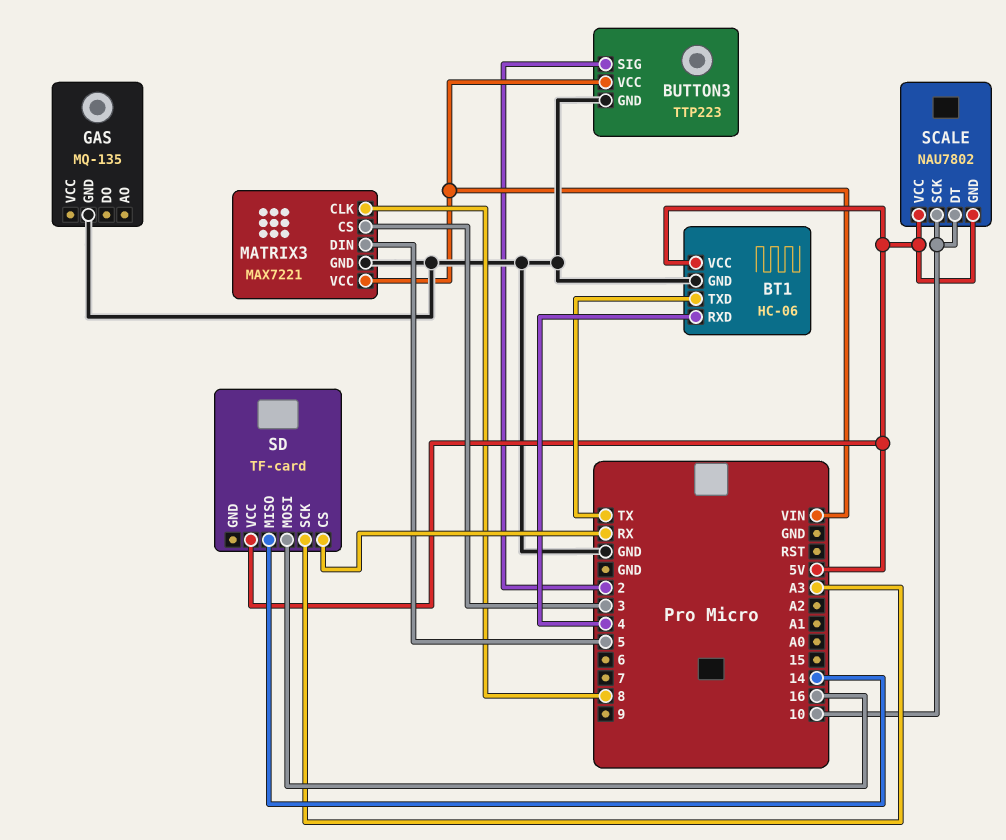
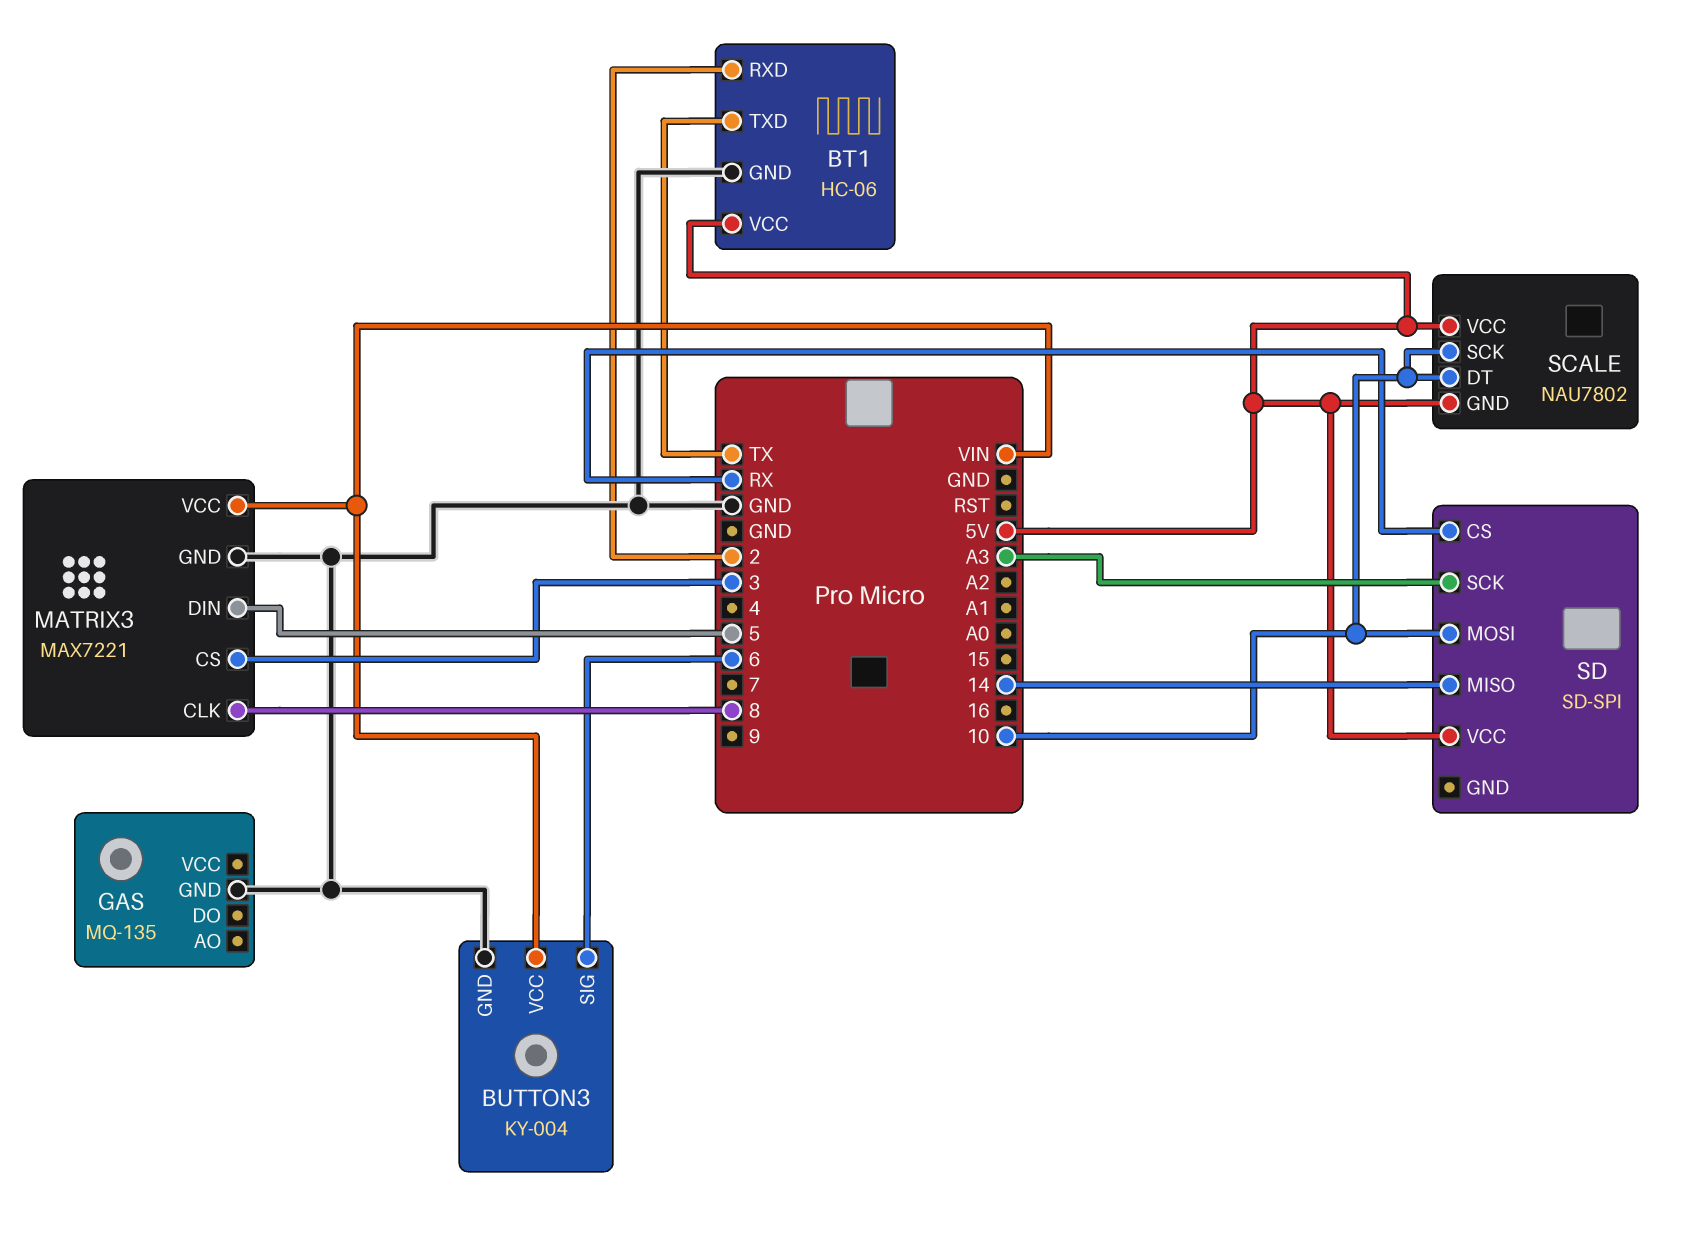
BT1 pin RXD: 4 -> 2
BUTTON3: TTP223 -> KY-004
BUTTON3 pin SIG: 2 -> 6
SD: TF-card -> SD-SPI
SD pin MOSI: 16 -> 10

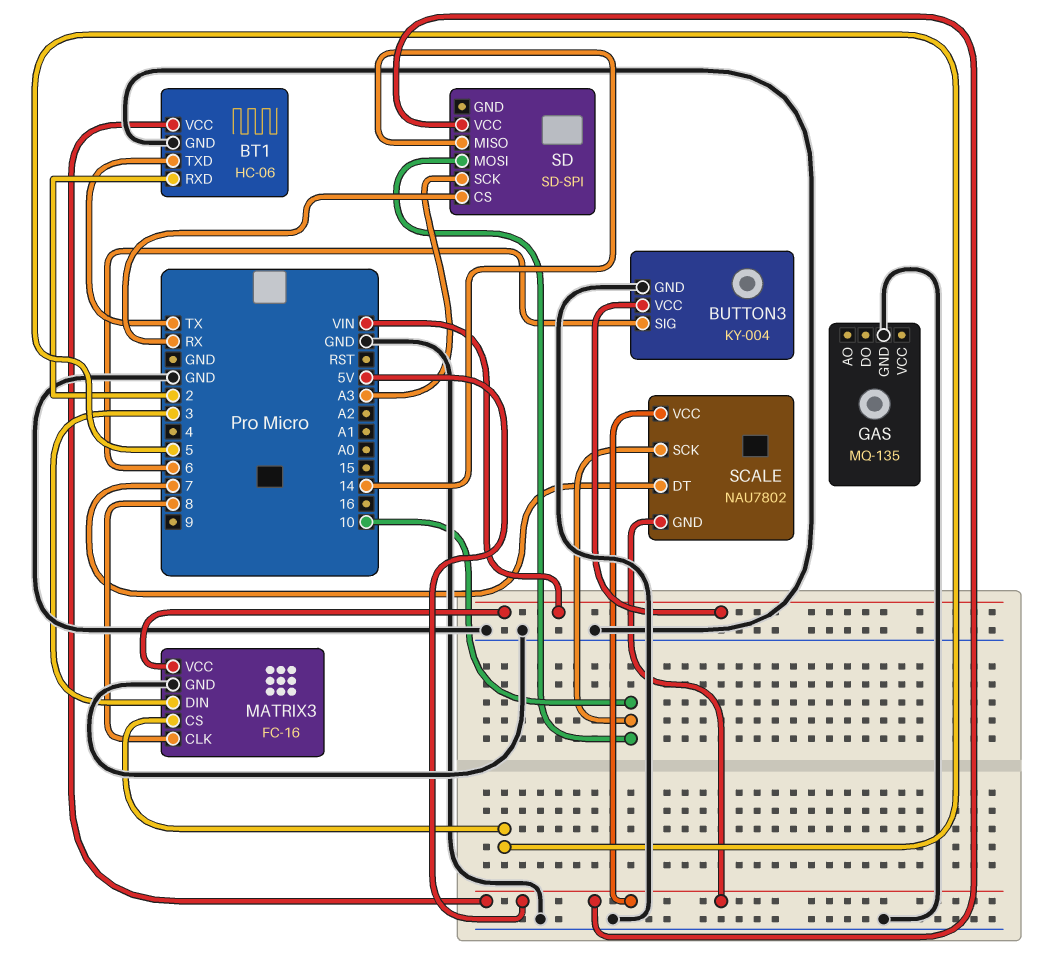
MATRIX3: MAX7221 -> FC-16
MATRIX3 pin CS: 3 -> 5
MATRIX3 pin DIN: 5 -> 3
SCALE pin DT: 10 -> 7

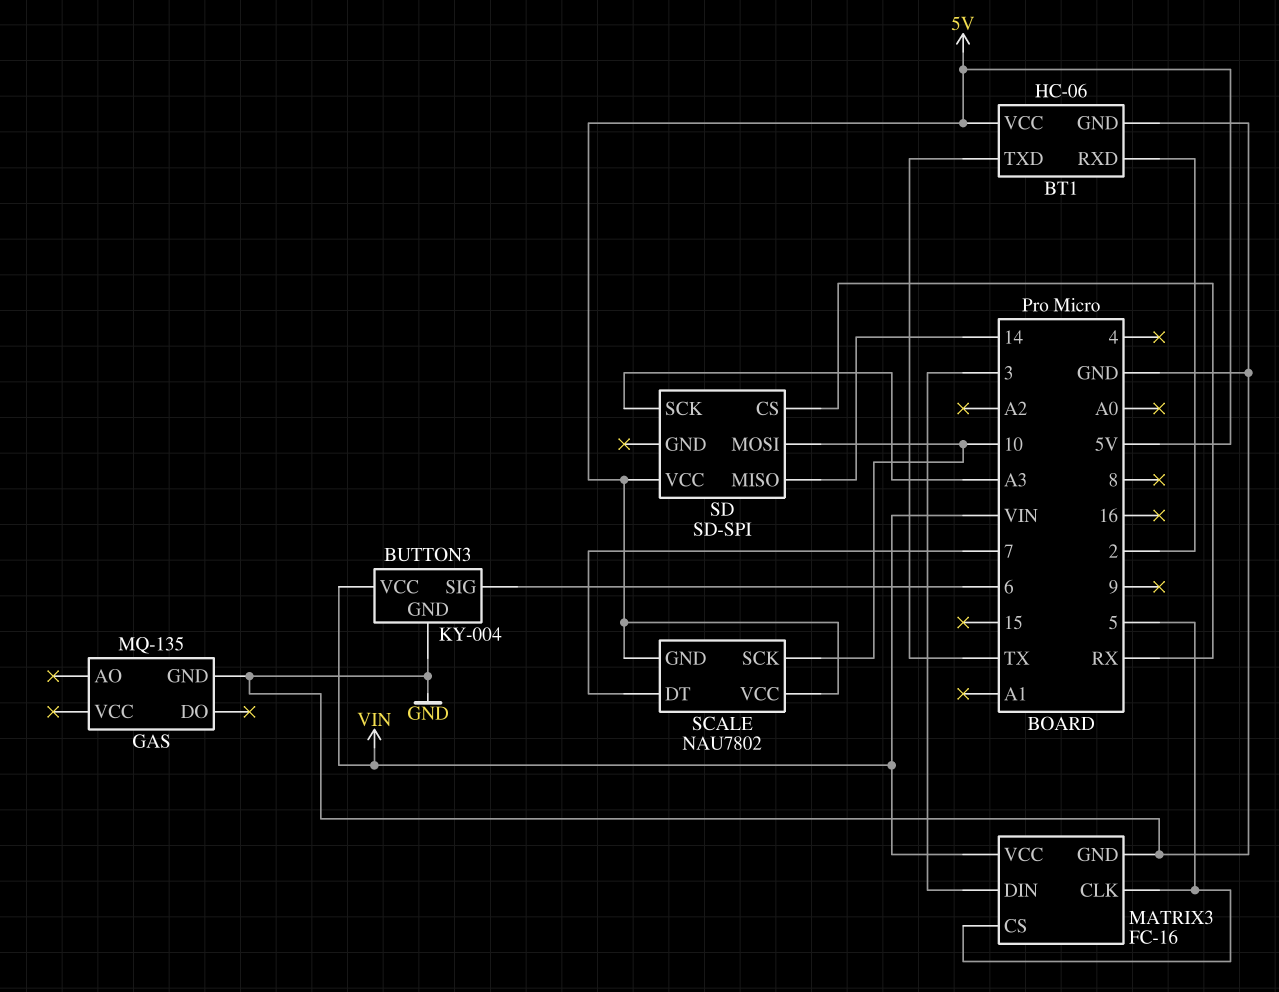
MATRIX3 pin CLK: 8 -> 5

